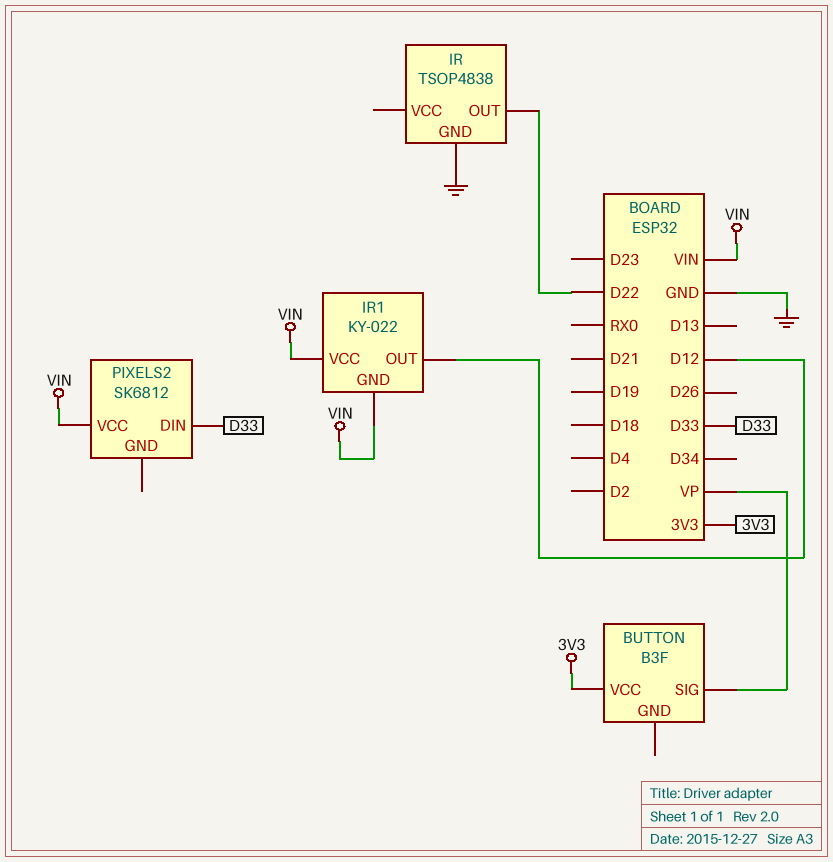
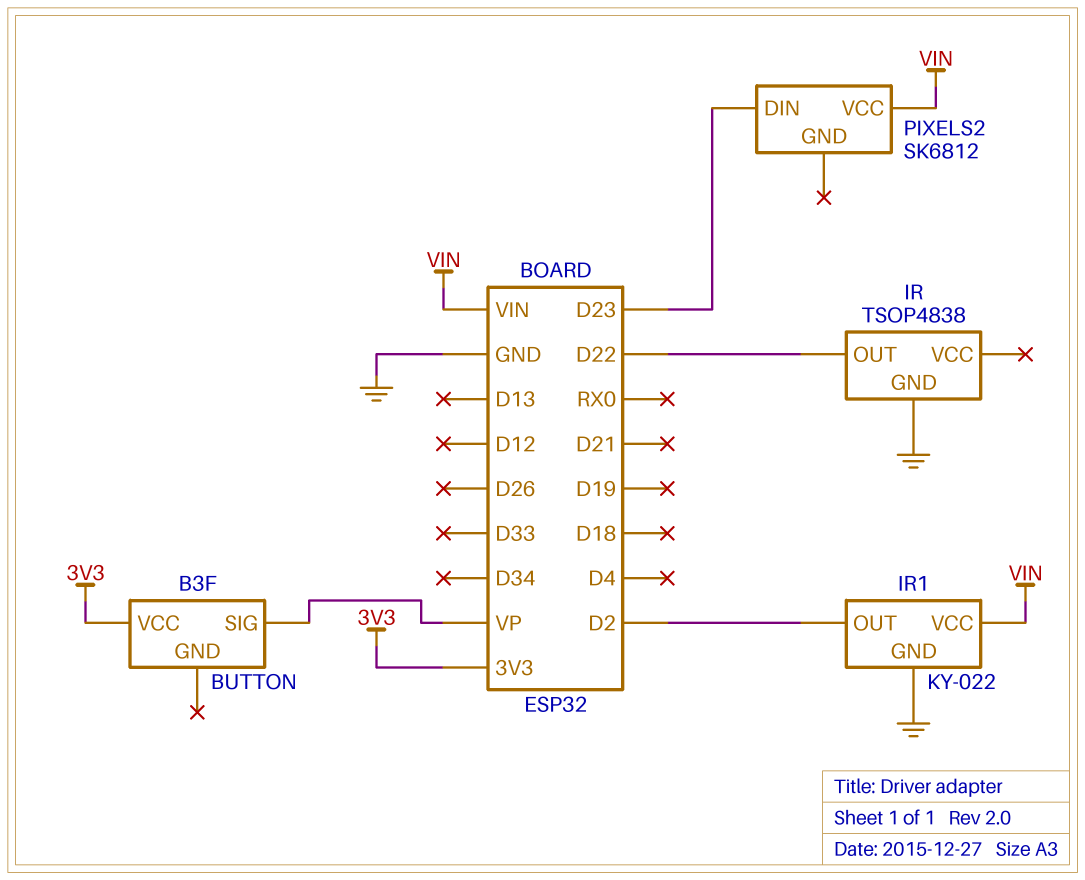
IR1 pin GND: VIN -> GND
IR1 pin OUT: D12 -> D2
PIXELS2 pin DIN: D33 -> D23

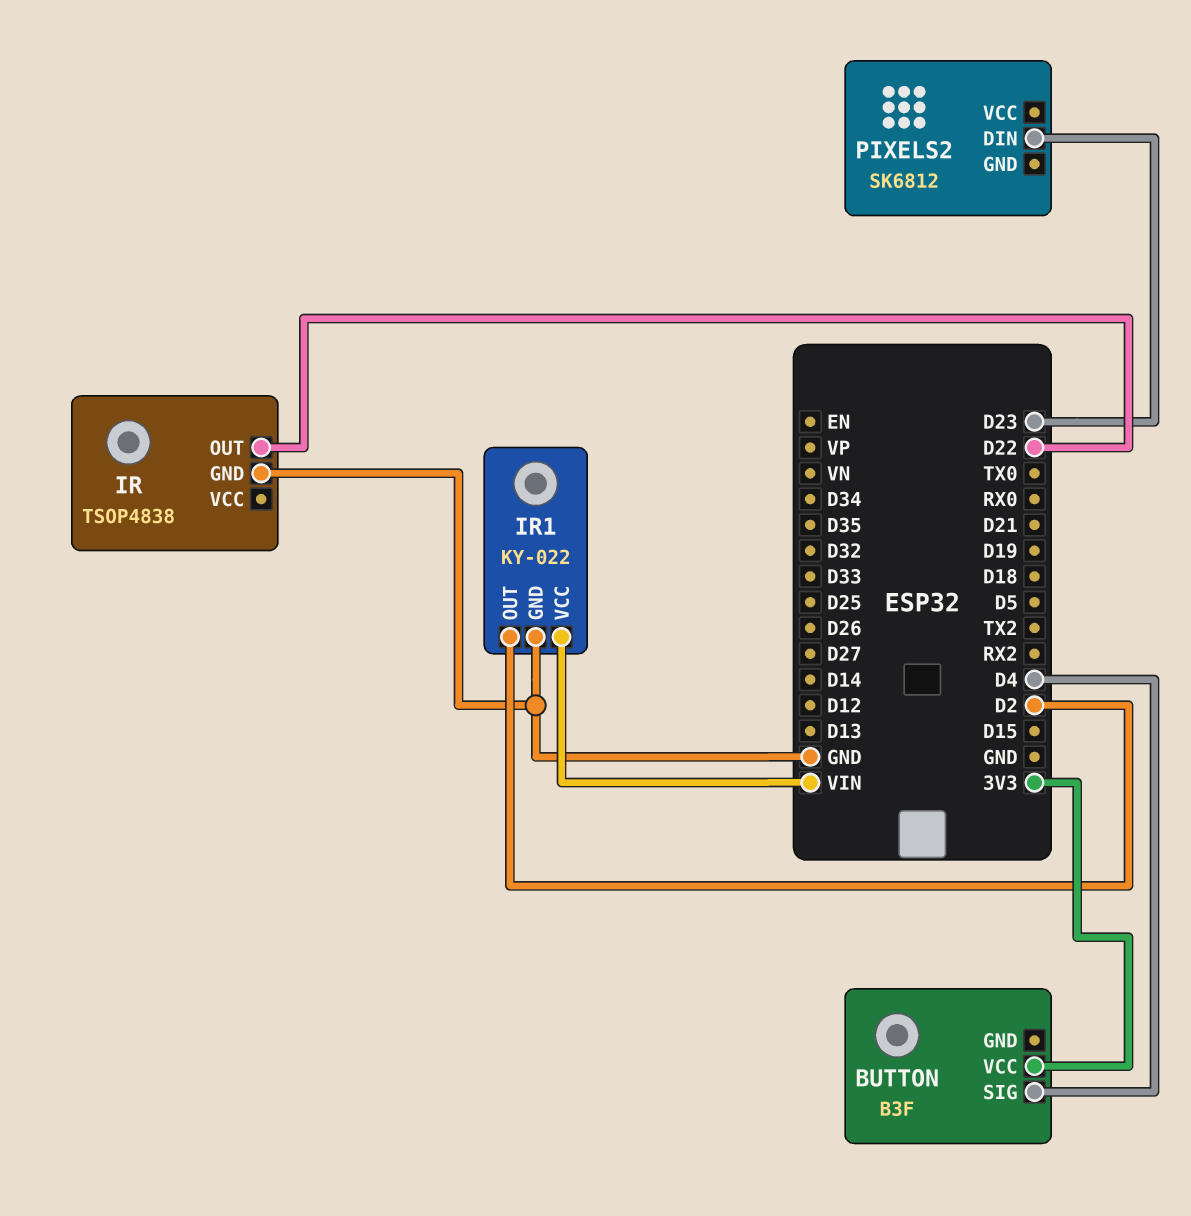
BUTTON pin SIG: VP -> D4
PIXELS2 pin VCC: VIN -> none

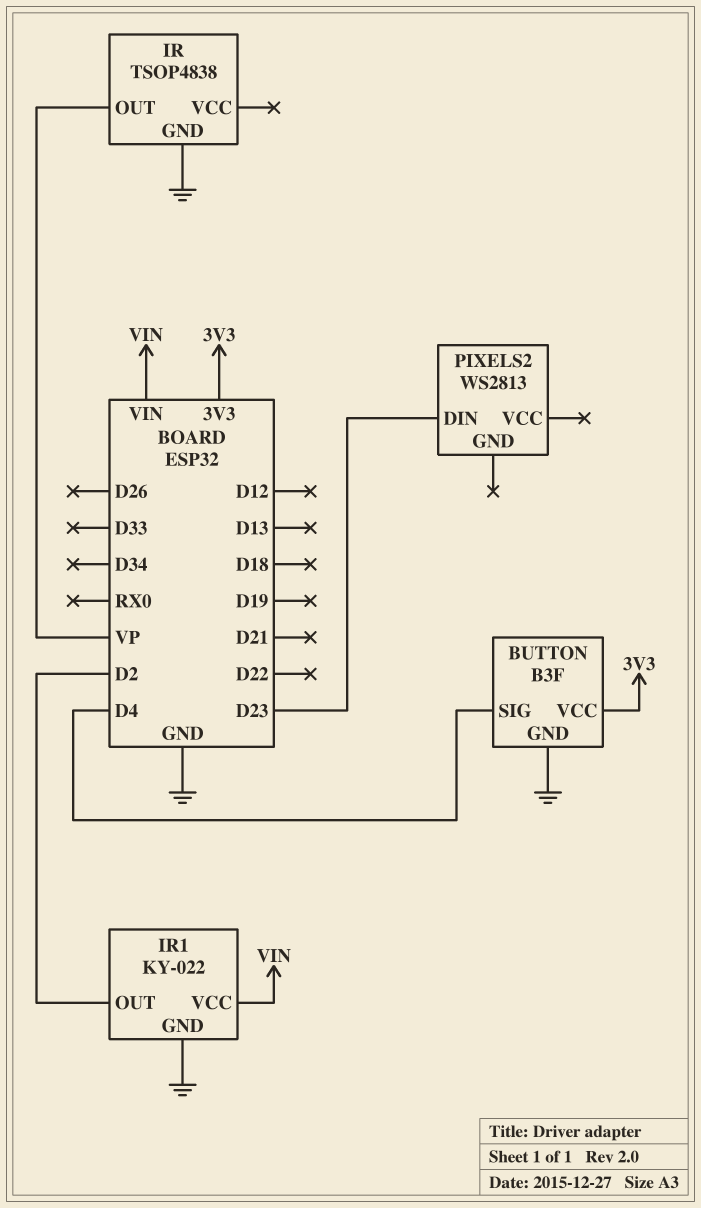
BUTTON pin GND: none -> GND
IR pin OUT: D22 -> VP
PIXELS2: SK6812 -> WS2813

